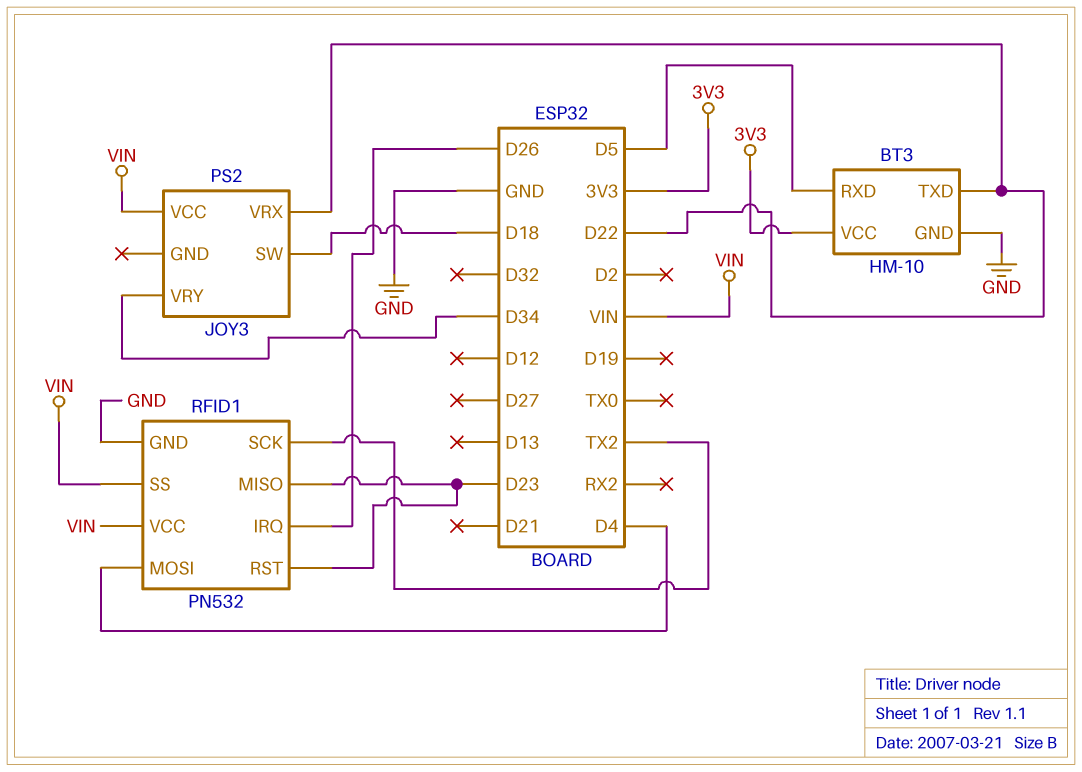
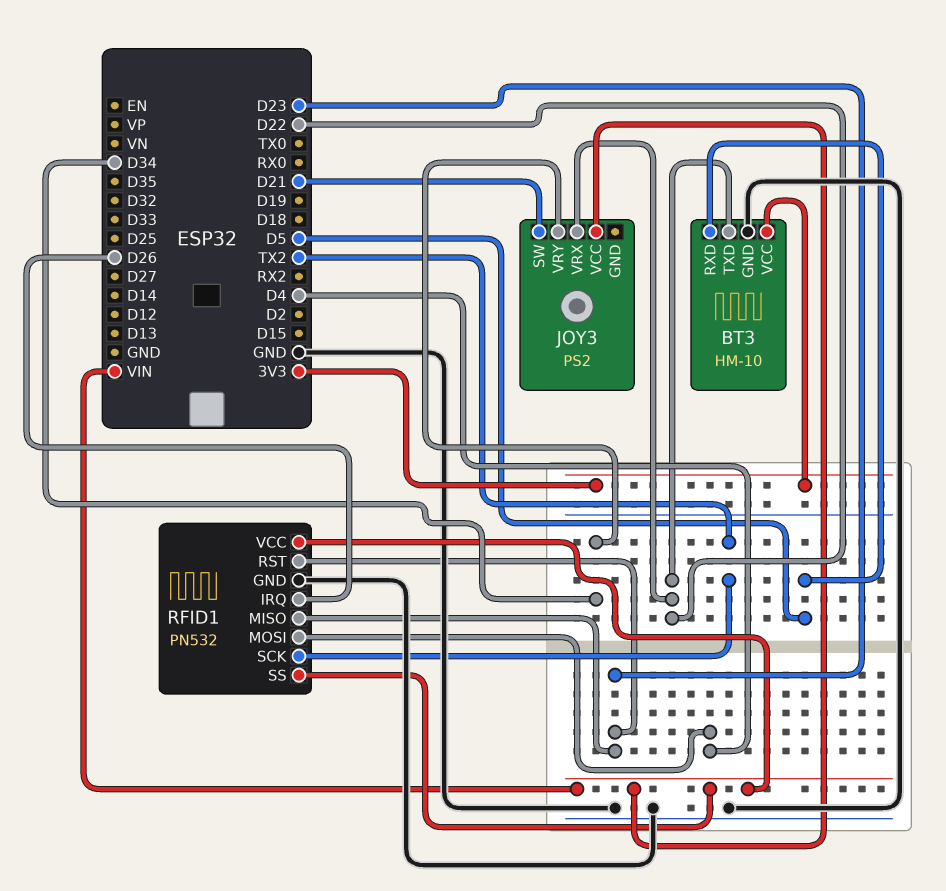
JOY3 pin SW: D18 -> D21

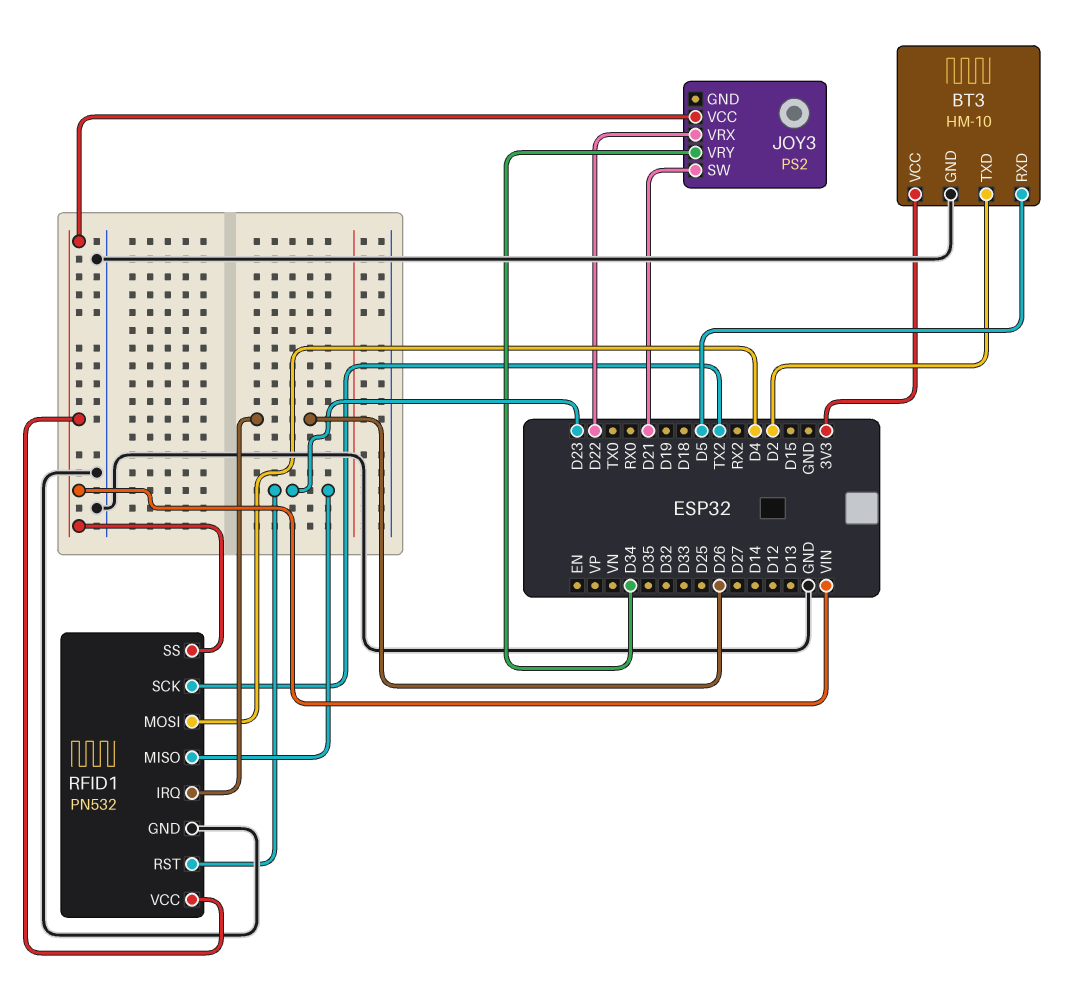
BT3 pin TXD: D22 -> D2

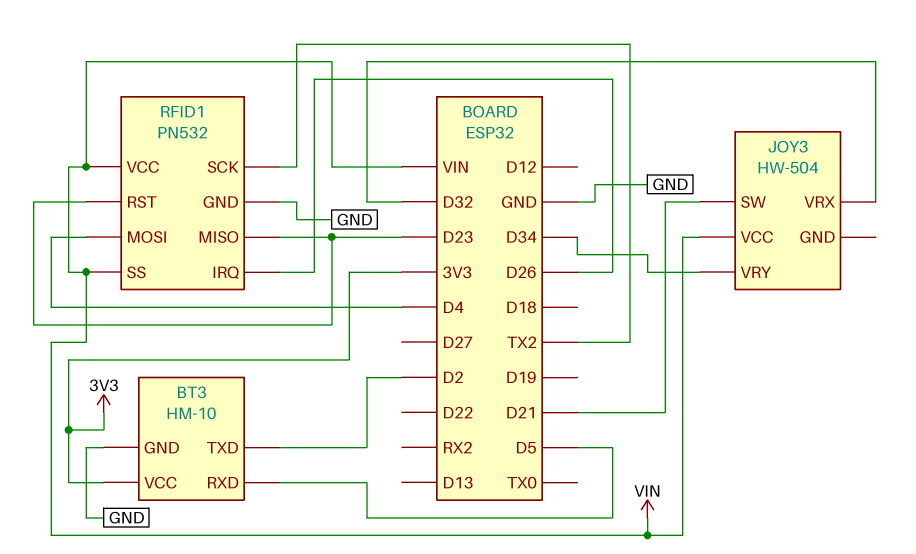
JOY3: PS2 -> HW-504
JOY3 pin VRX: D22 -> D32

